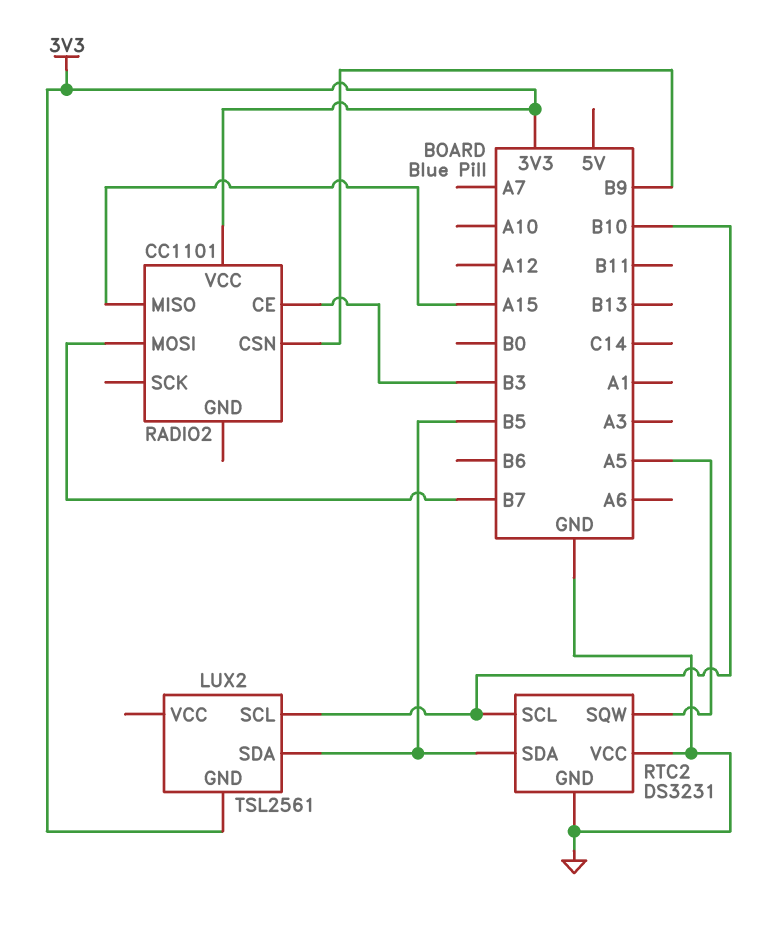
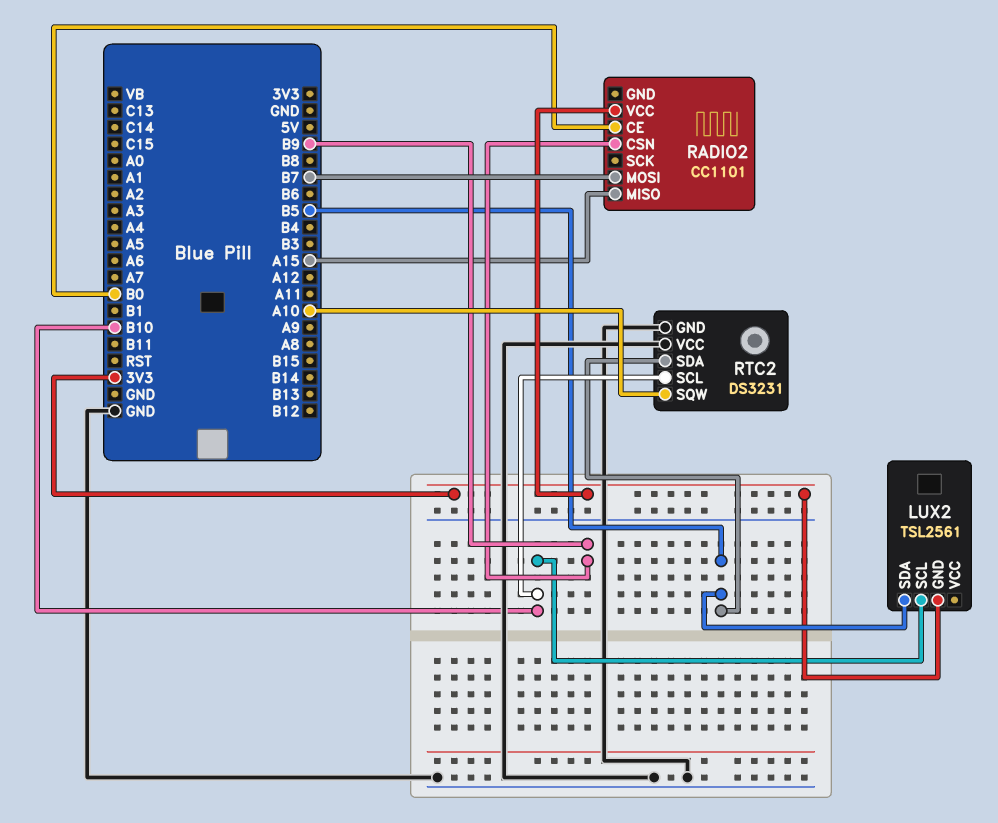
RADIO2 pin CE: B3 -> B0
RTC2 pin SQW: A5 -> A10

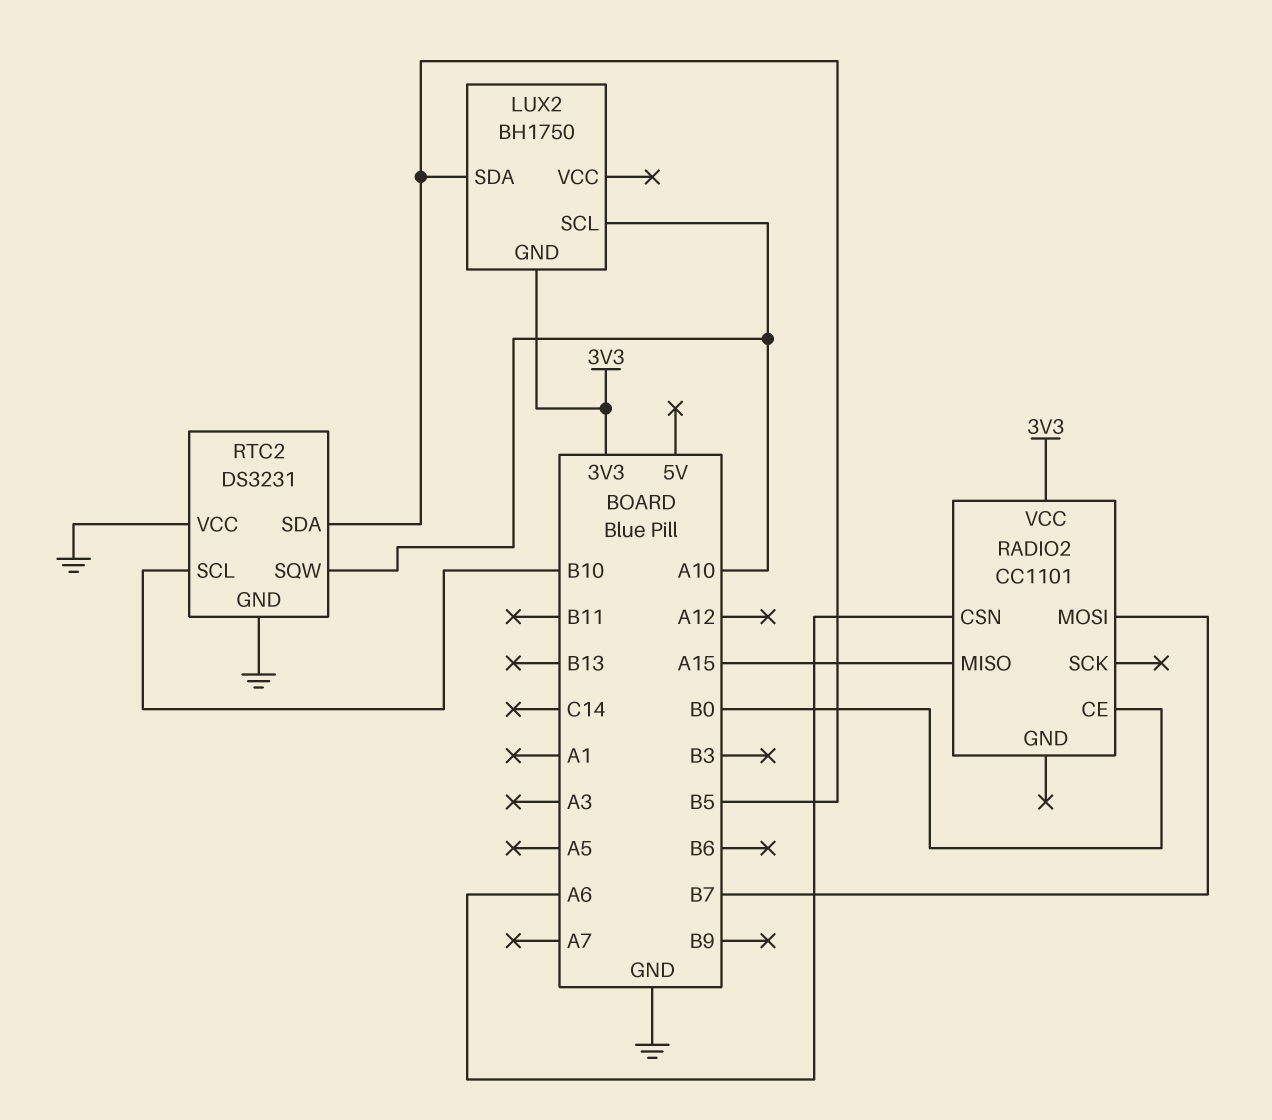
LUX2: TSL2561 -> BH1750
LUX2 pin SCL: B10 -> A10
RADIO2 pin CSN: B9 -> A6

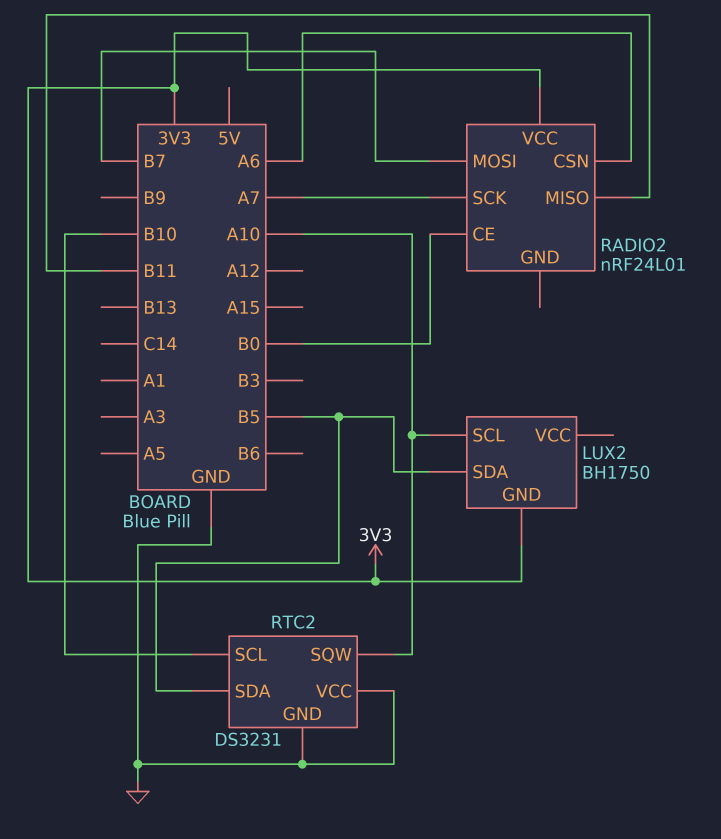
RADIO2: CC1101 -> nRF24L01
RADIO2 pin MISO: A15 -> B11
RADIO2 pin SCK: none -> A7

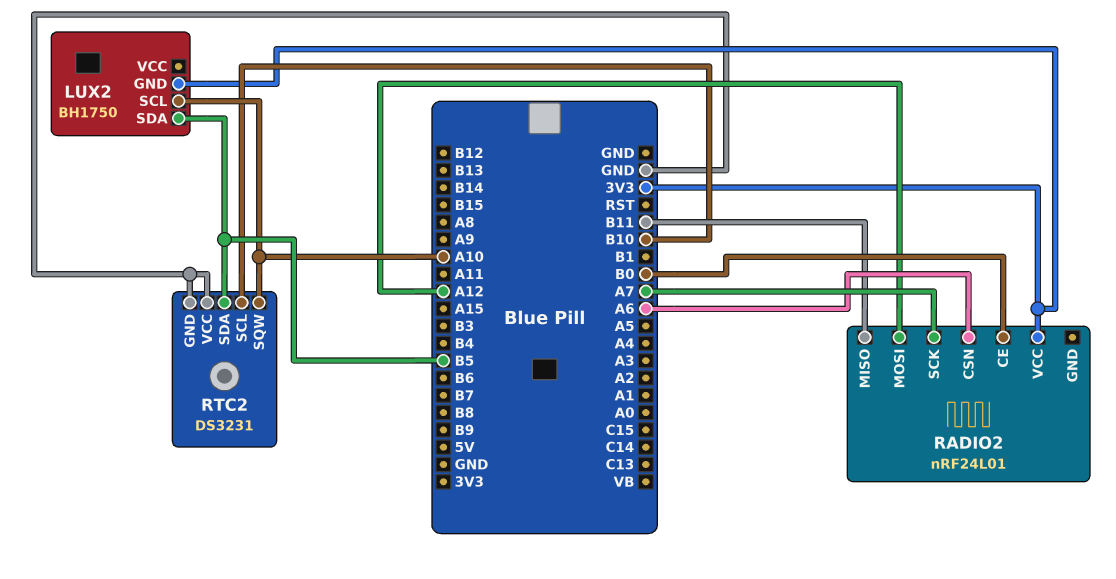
RADIO2 pin MOSI: B7 -> A12

